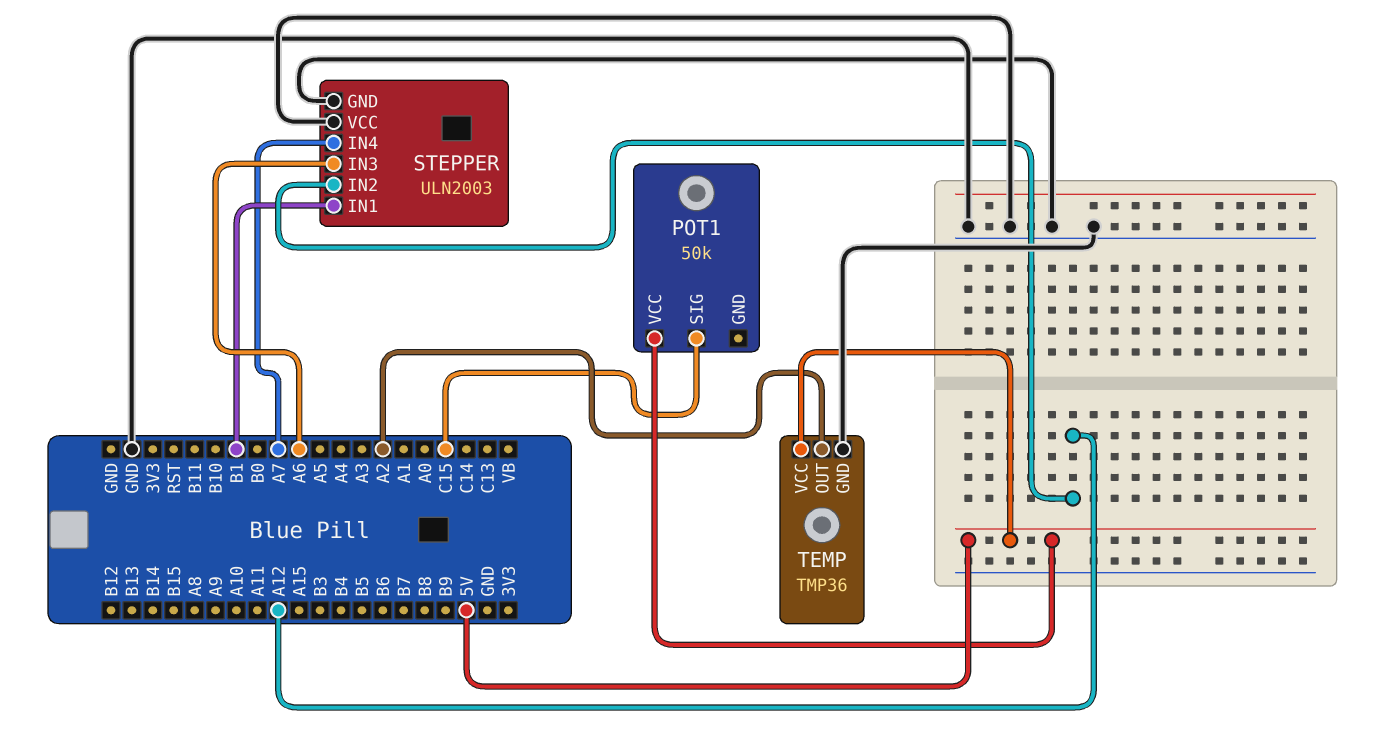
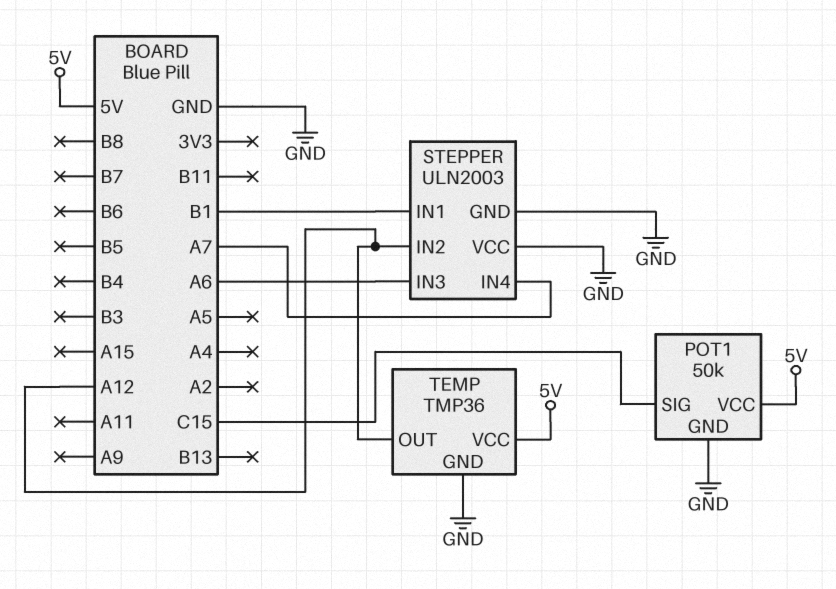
POT1 pin GND: none -> GND
TEMP pin OUT: A2 -> A12

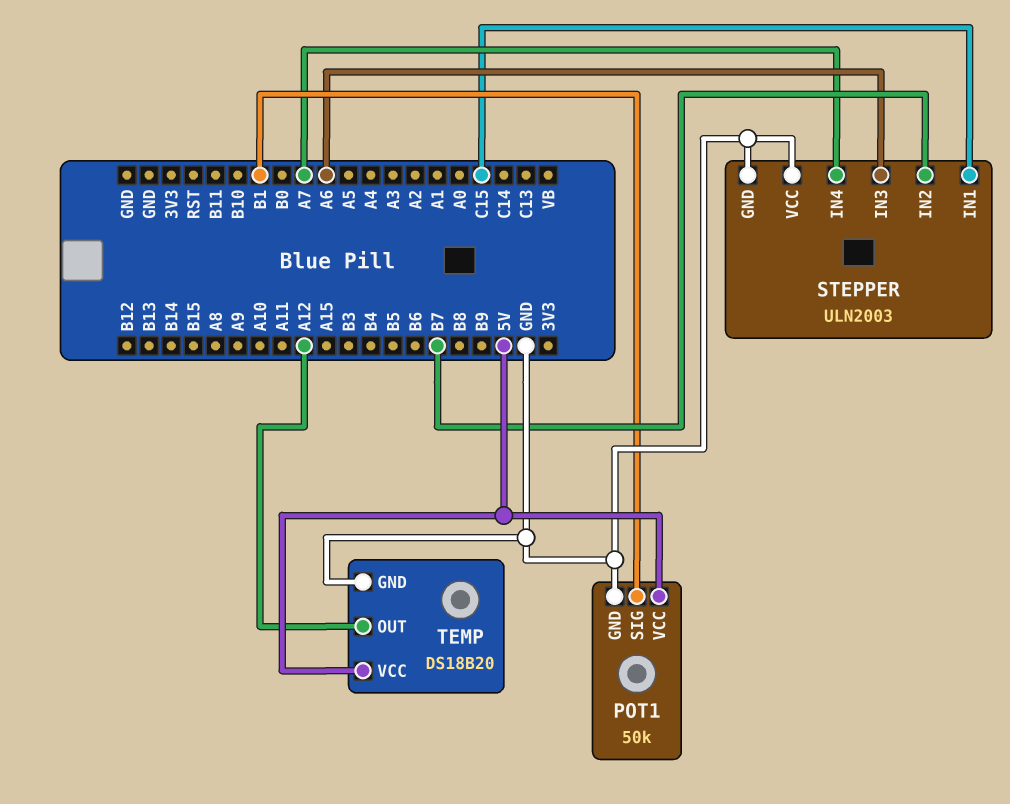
POT1 pin SIG: C15 -> B1
STEPPER pin IN1: B1 -> C15
STEPPER pin IN2: A12 -> B7
TEMP: TMP36 -> DS18B20

